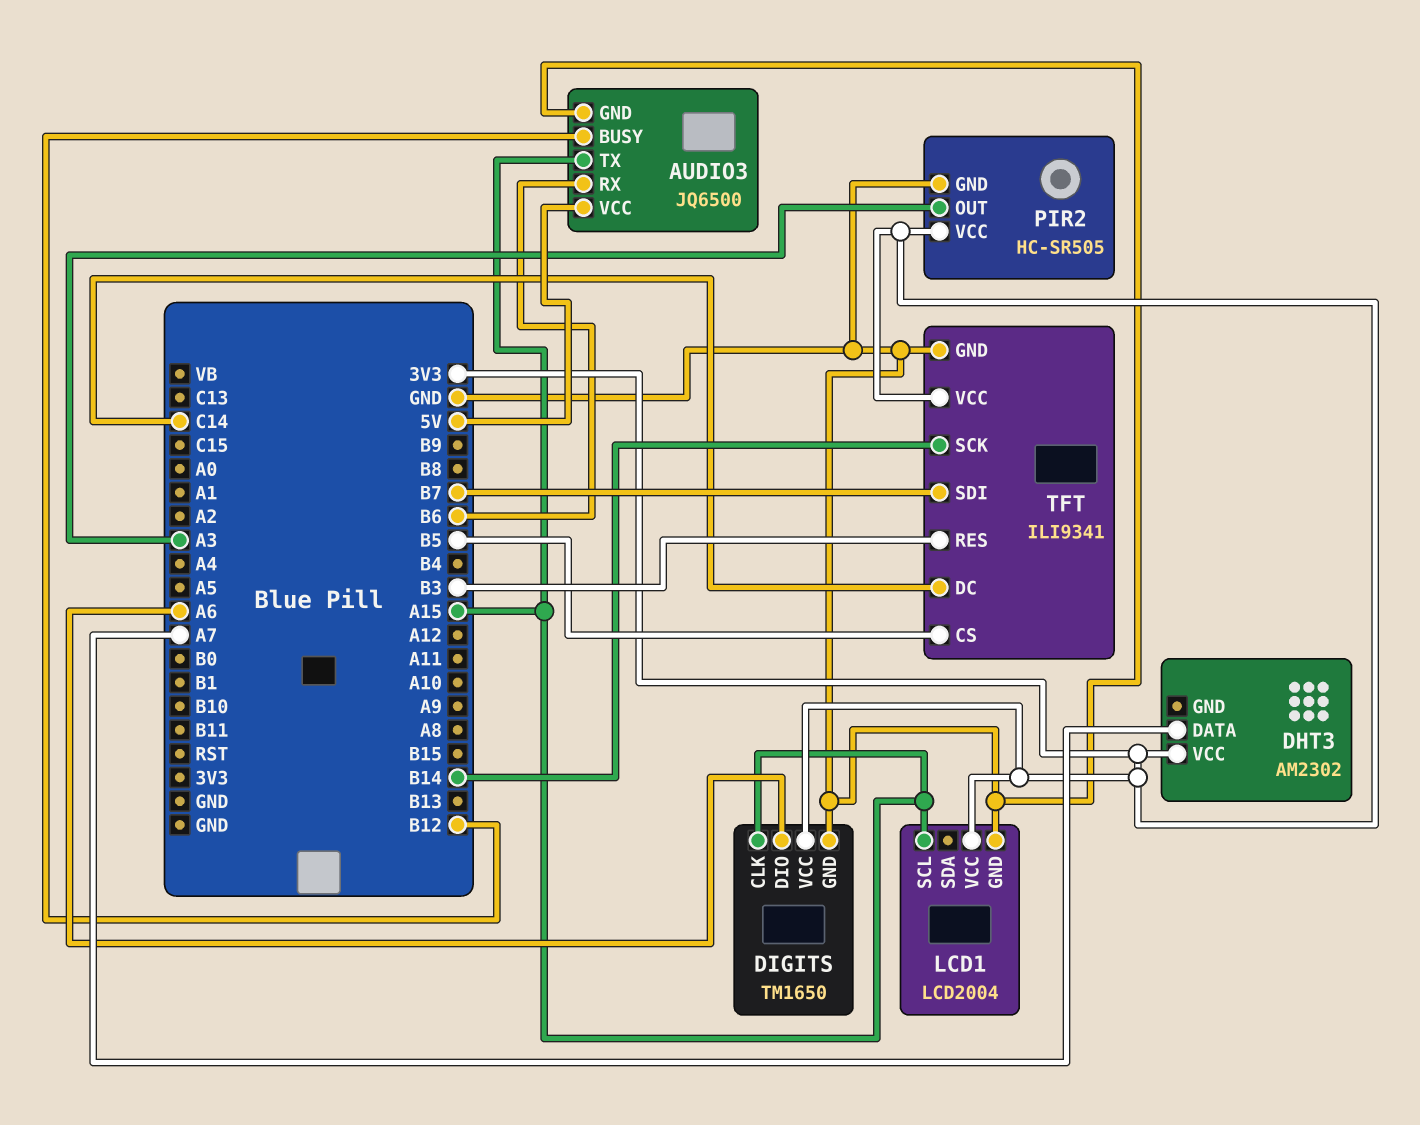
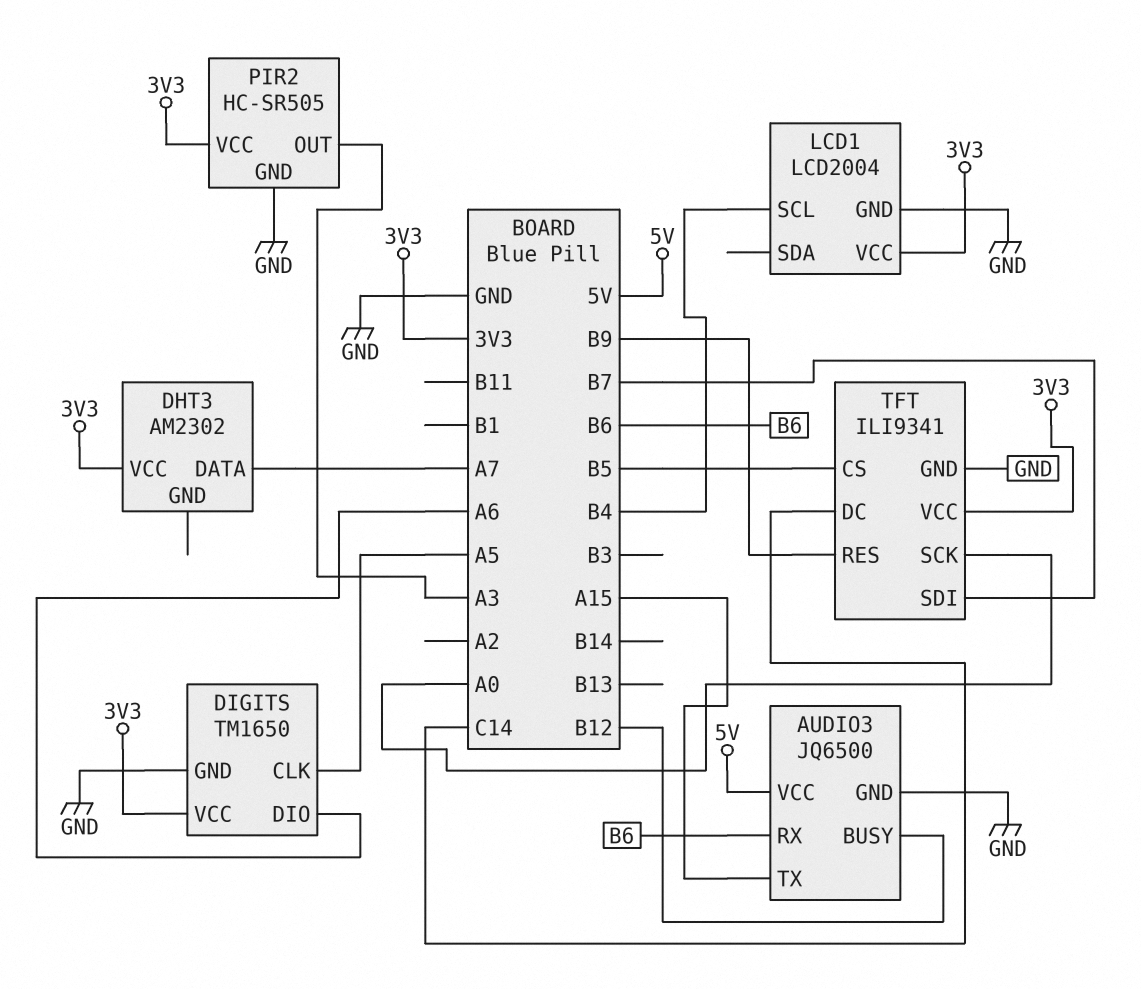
DIGITS pin CLK: A15 -> A5
LCD1 pin SCL: A15 -> B4
TFT pin RES: B3 -> B9
TFT pin SCK: B14 -> A0

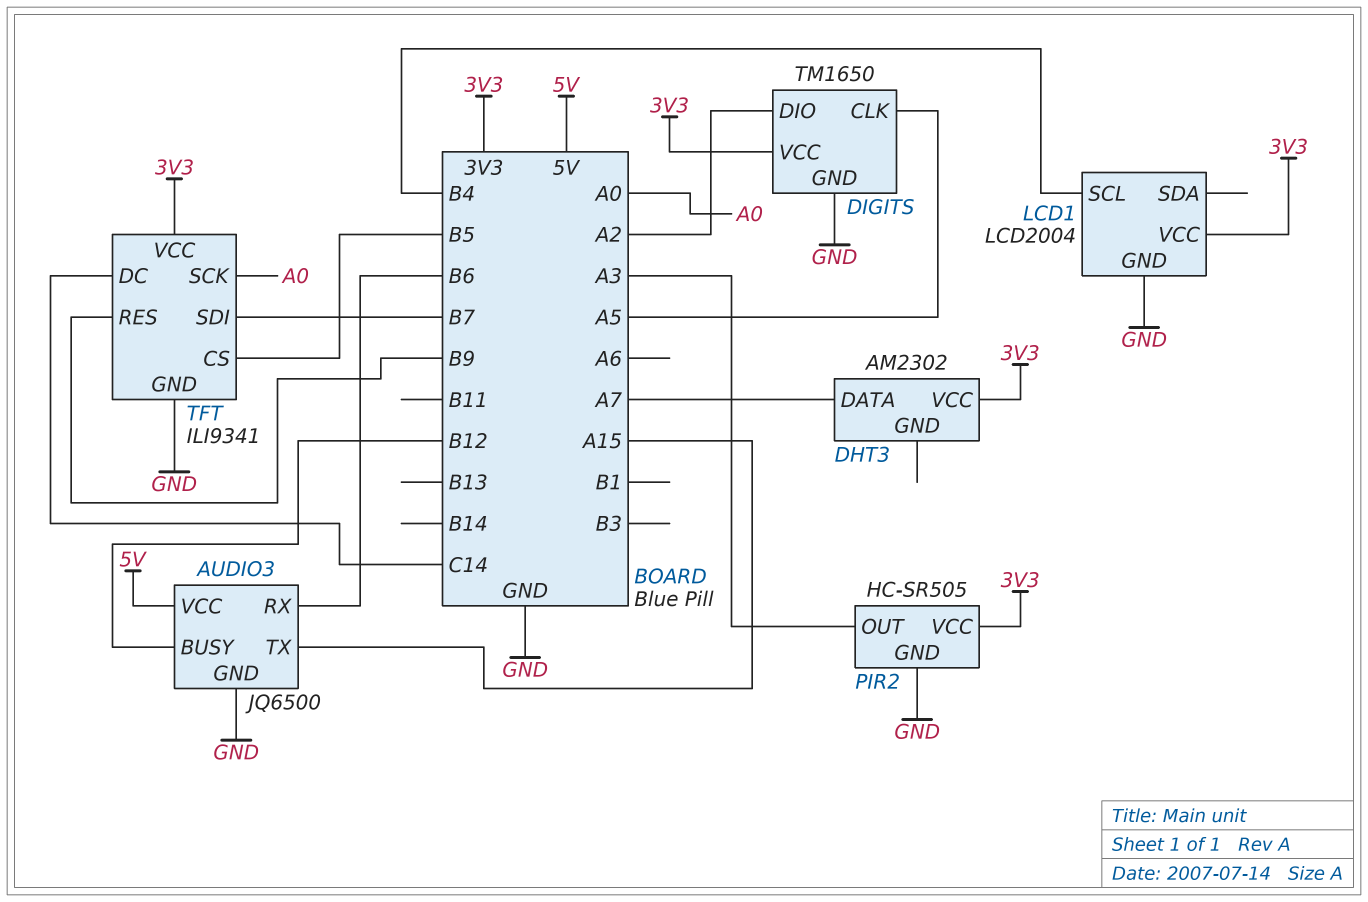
DIGITS pin DIO: A6 -> A2

